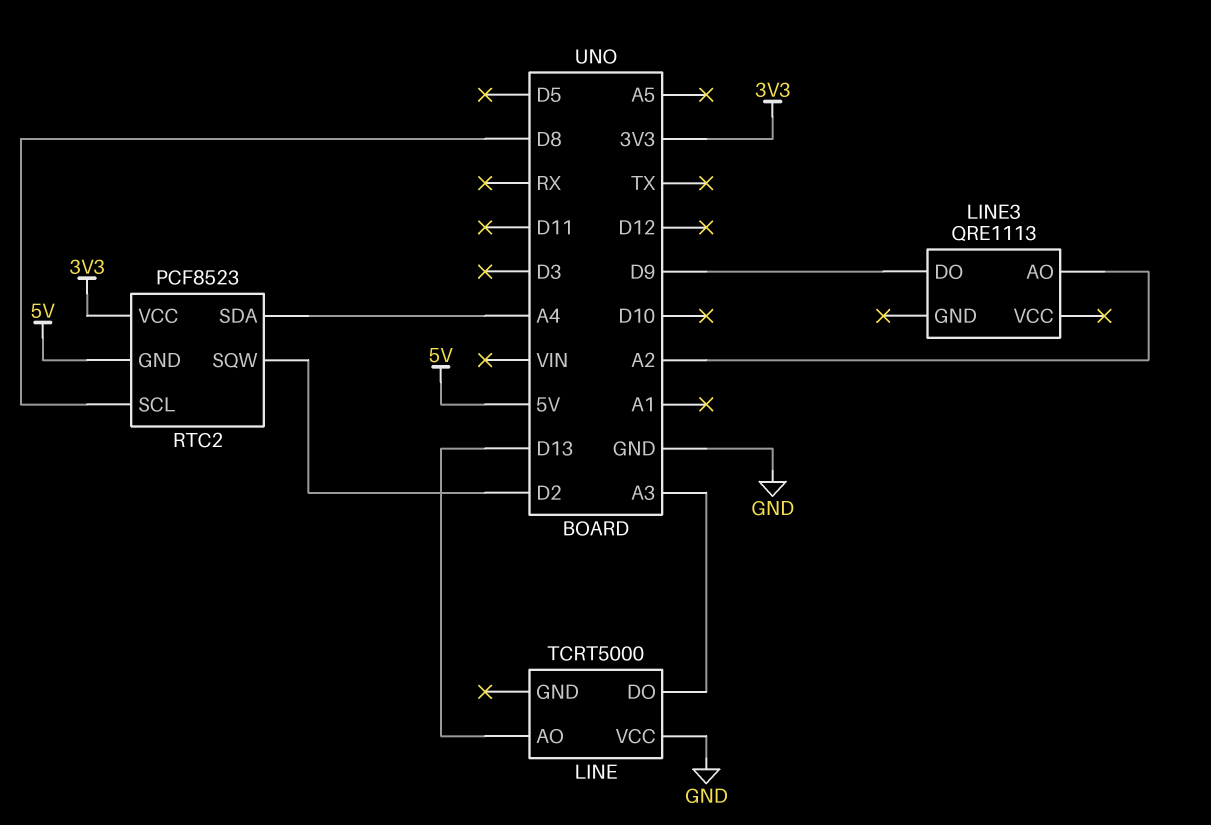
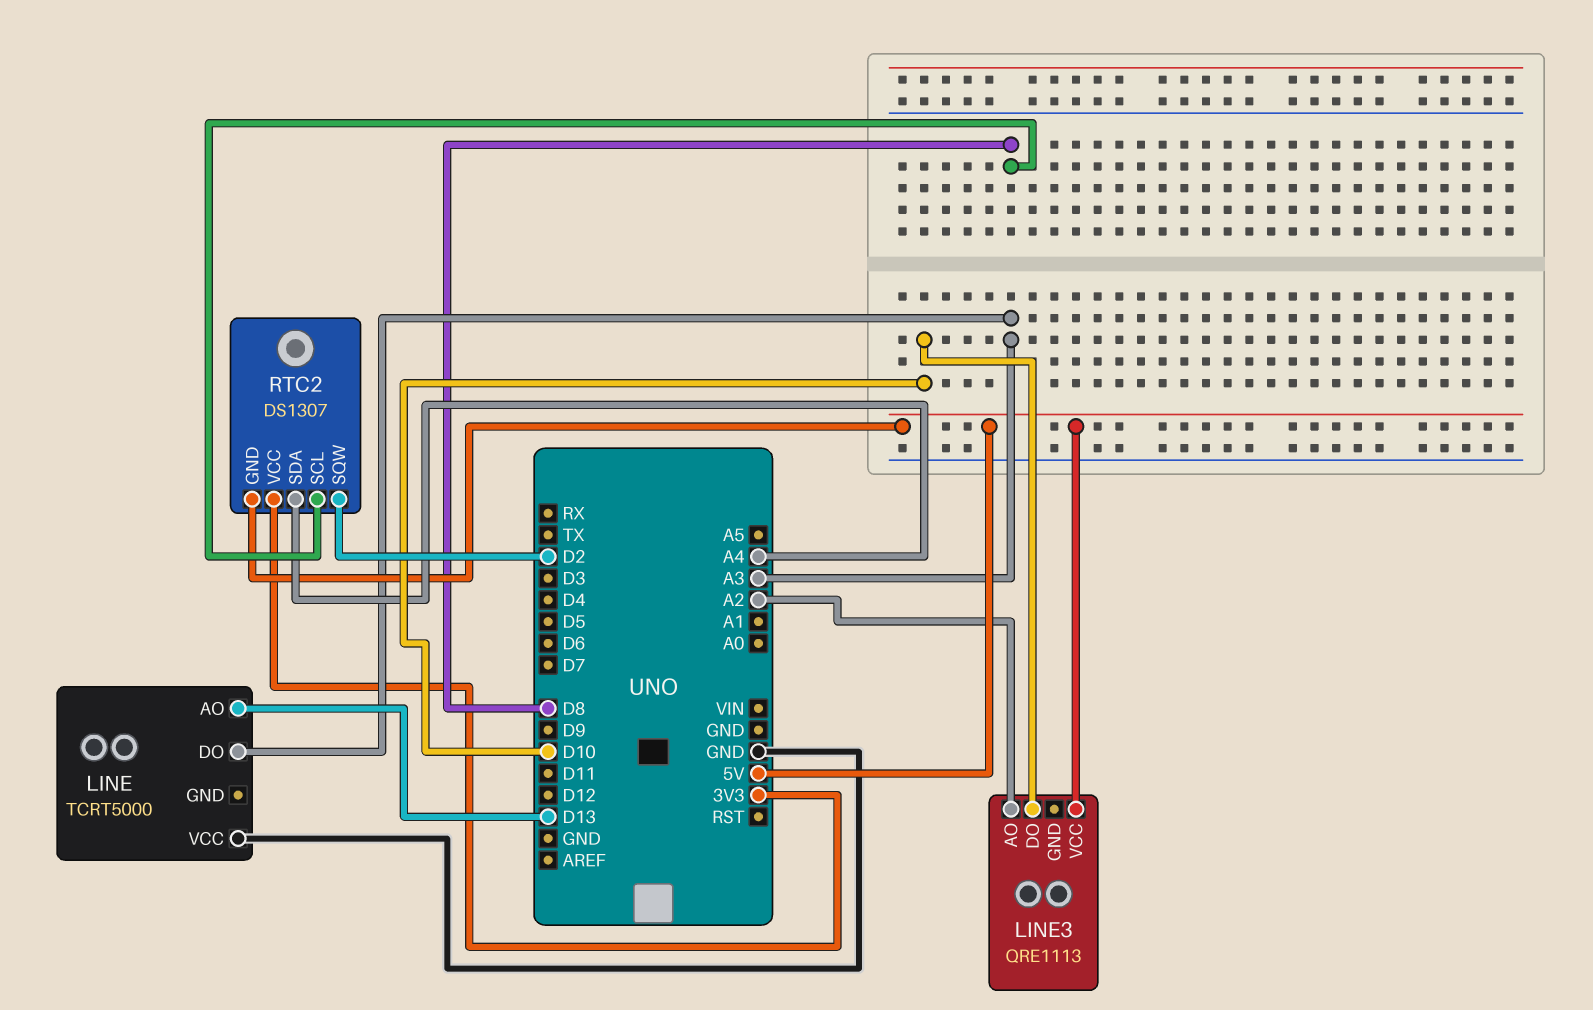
LINE3 pin DO: D9 -> D10
LINE3 pin VCC: none -> 5V
RTC2: PCF8523 -> DS1307

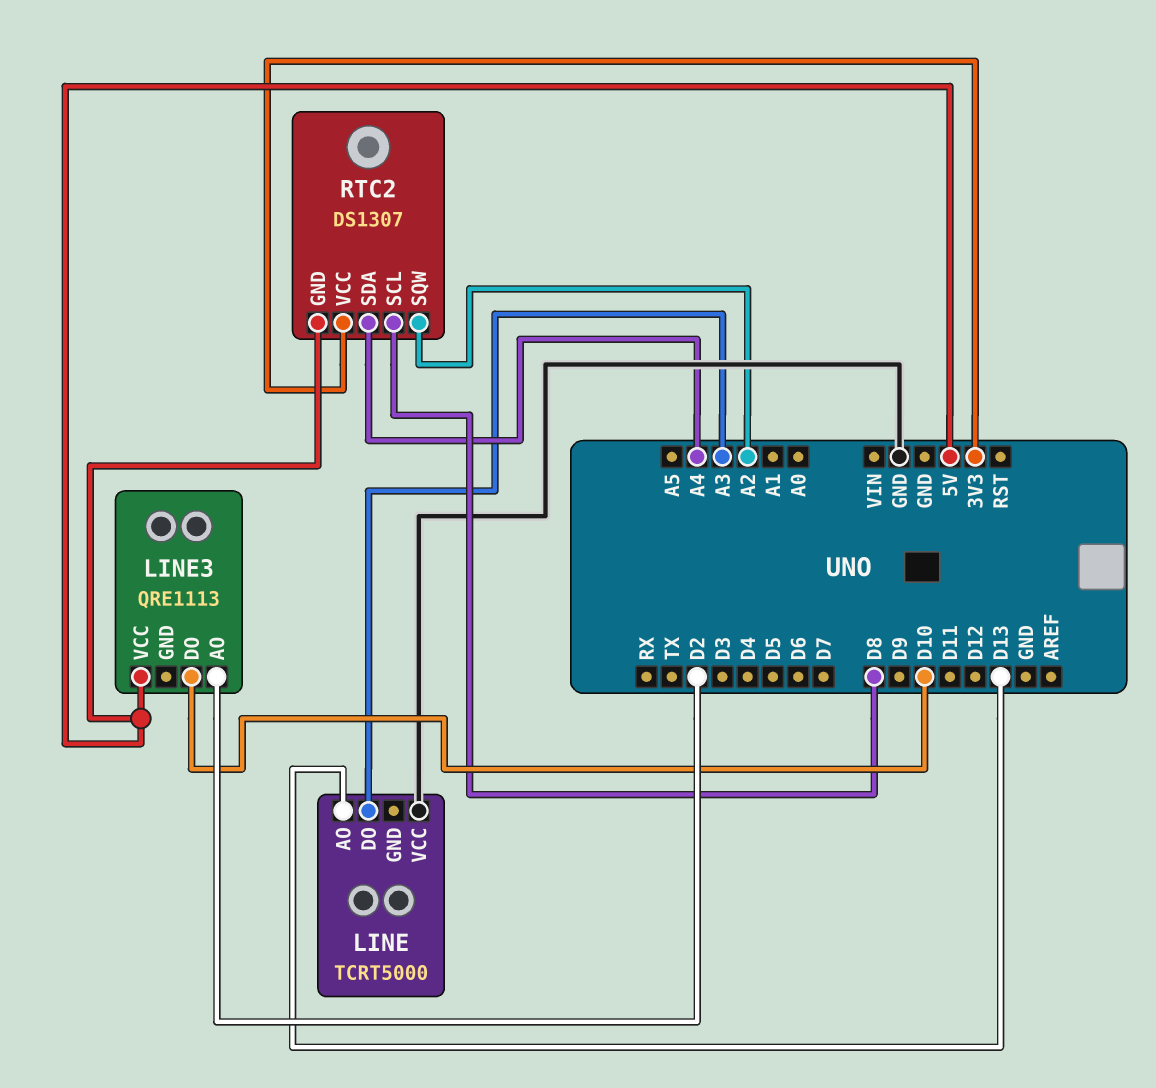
LINE3 pin AO: A2 -> D2
RTC2 pin SQW: D2 -> A2

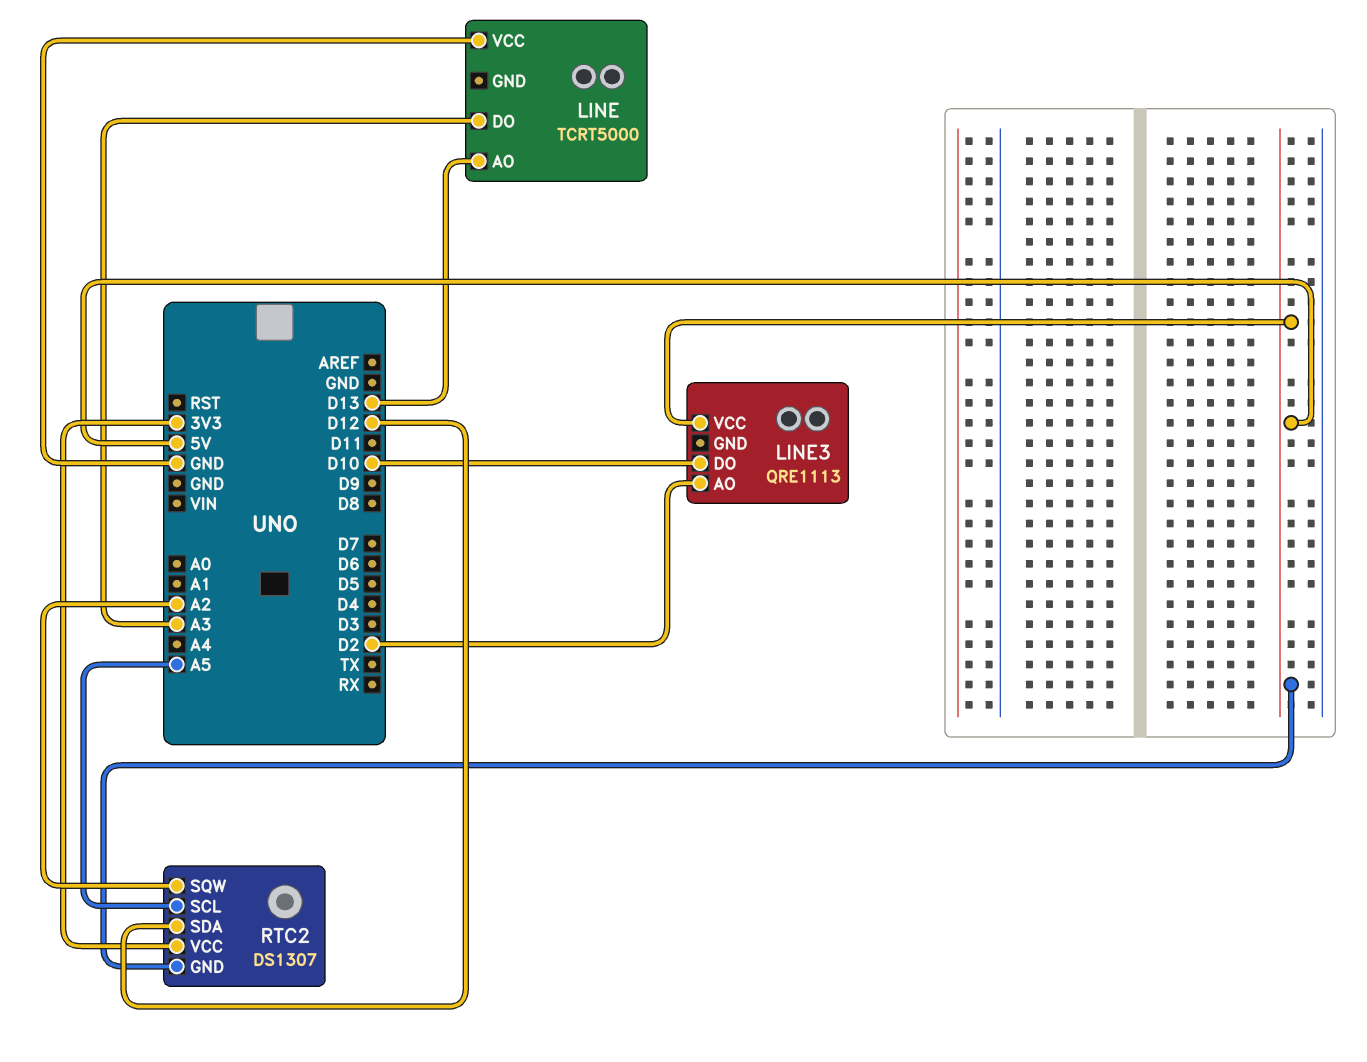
RTC2 pin SCL: D8 -> A5
RTC2 pin SDA: A4 -> D12

